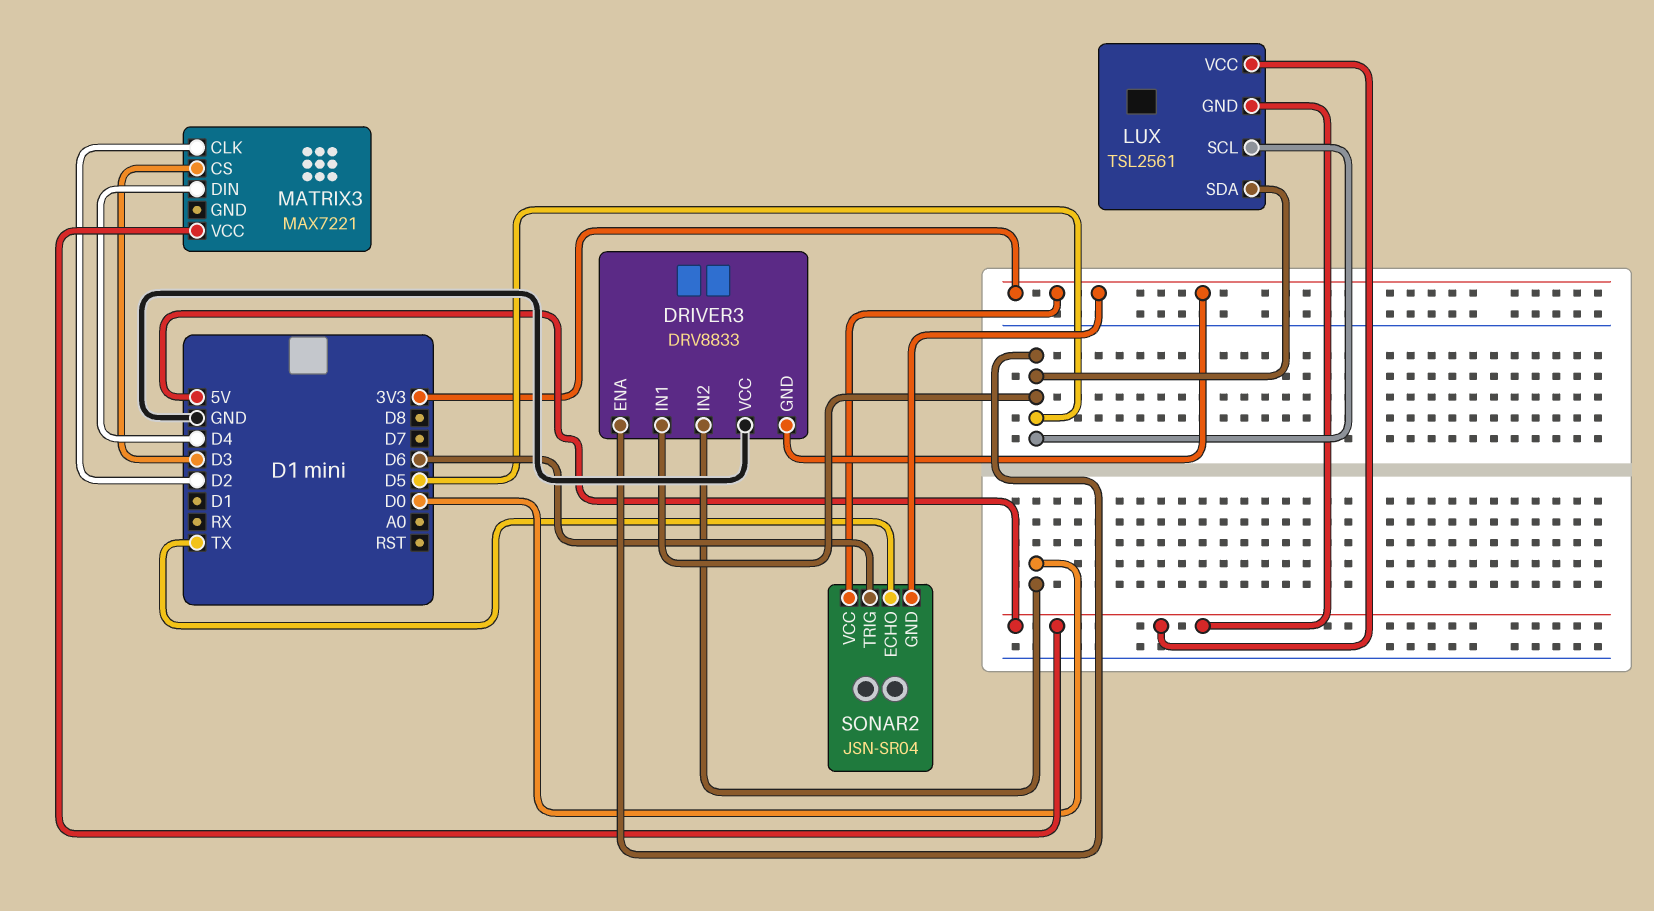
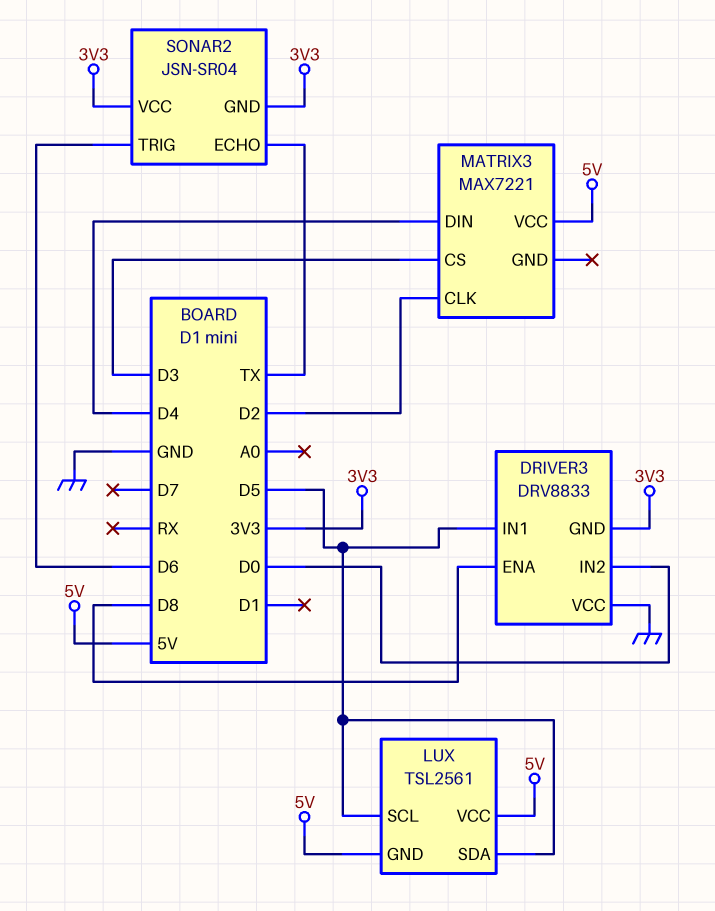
DRIVER3 pin ENA: D5 -> D8

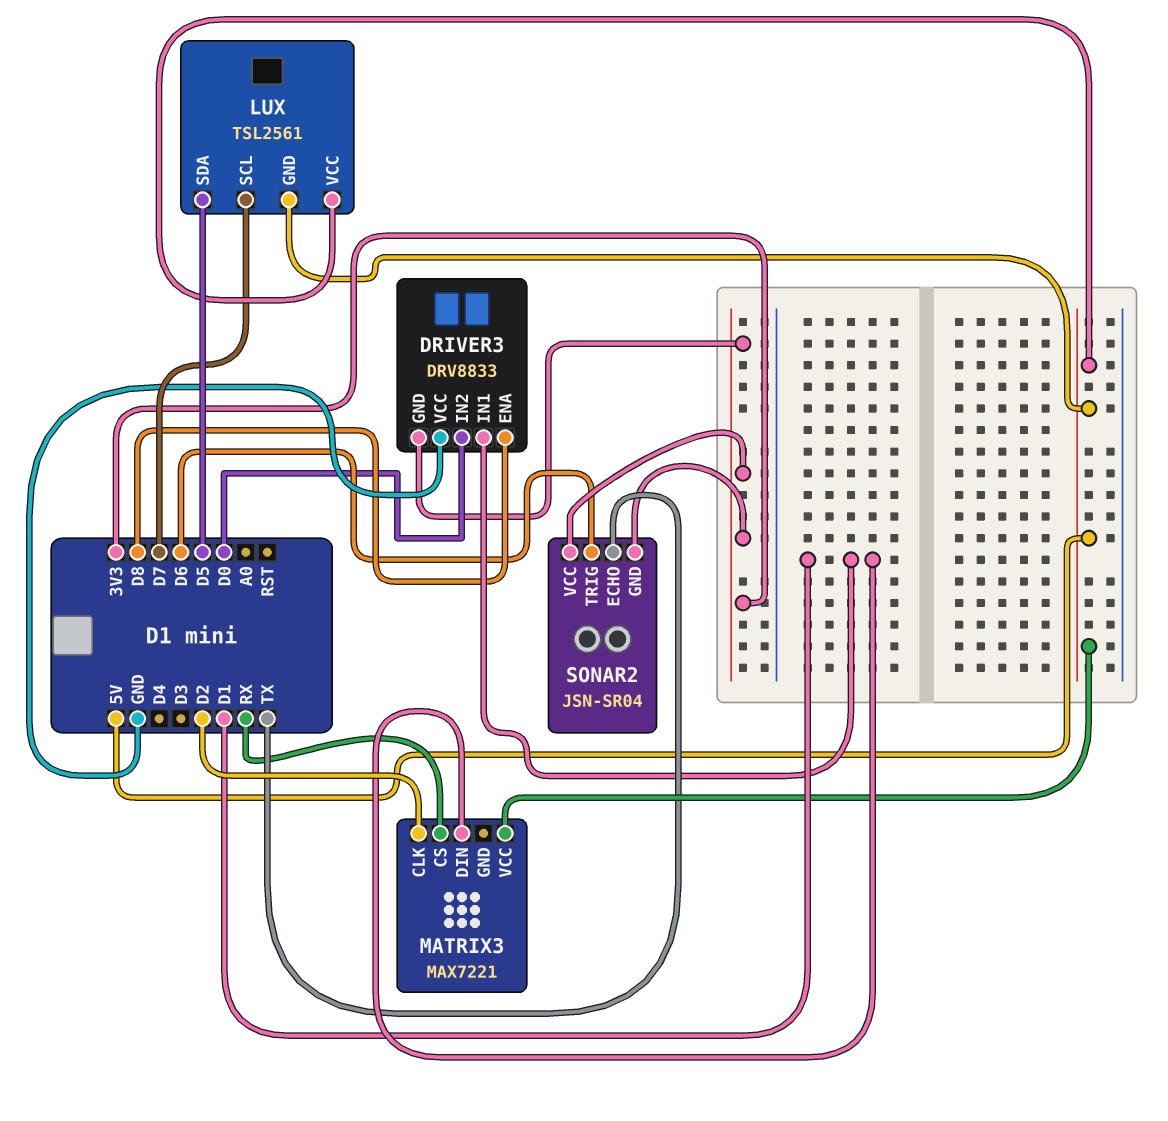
DRIVER3 pin IN1: D5 -> D1
LUX pin SCL: D5 -> D7
MATRIX3 pin CS: D3 -> RX
MATRIX3 pin DIN: D4 -> D1

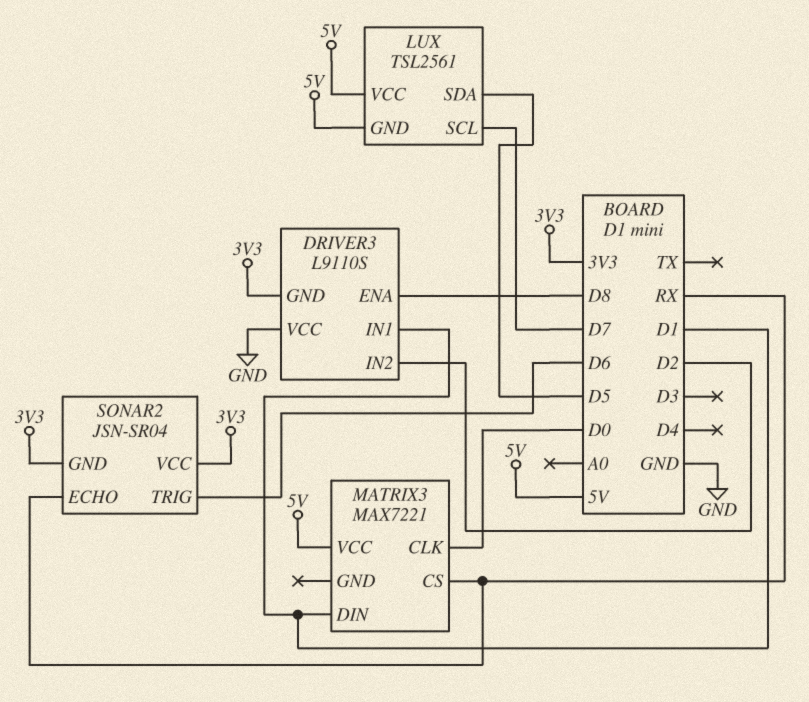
DRIVER3: DRV8833 -> L9110S
DRIVER3 pin IN2: D0 -> D2
MATRIX3 pin CLK: D2 -> D0
SONAR2 pin ECHO: TX -> RX

